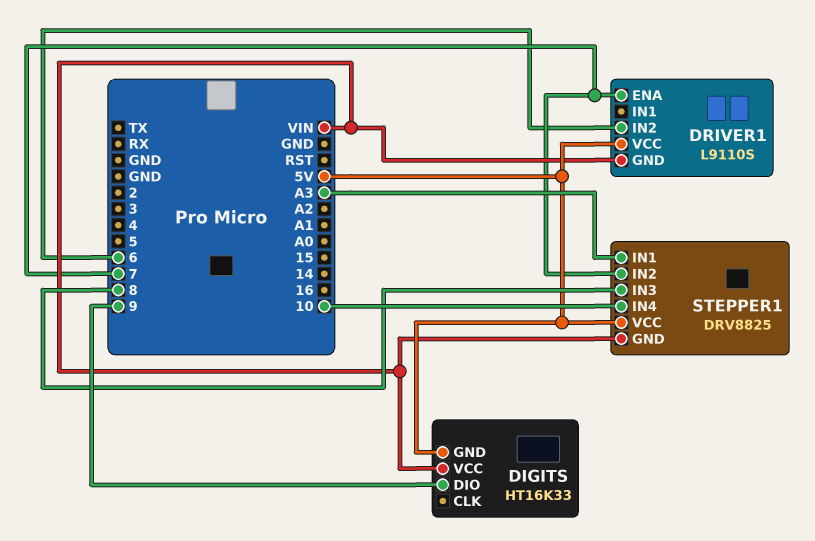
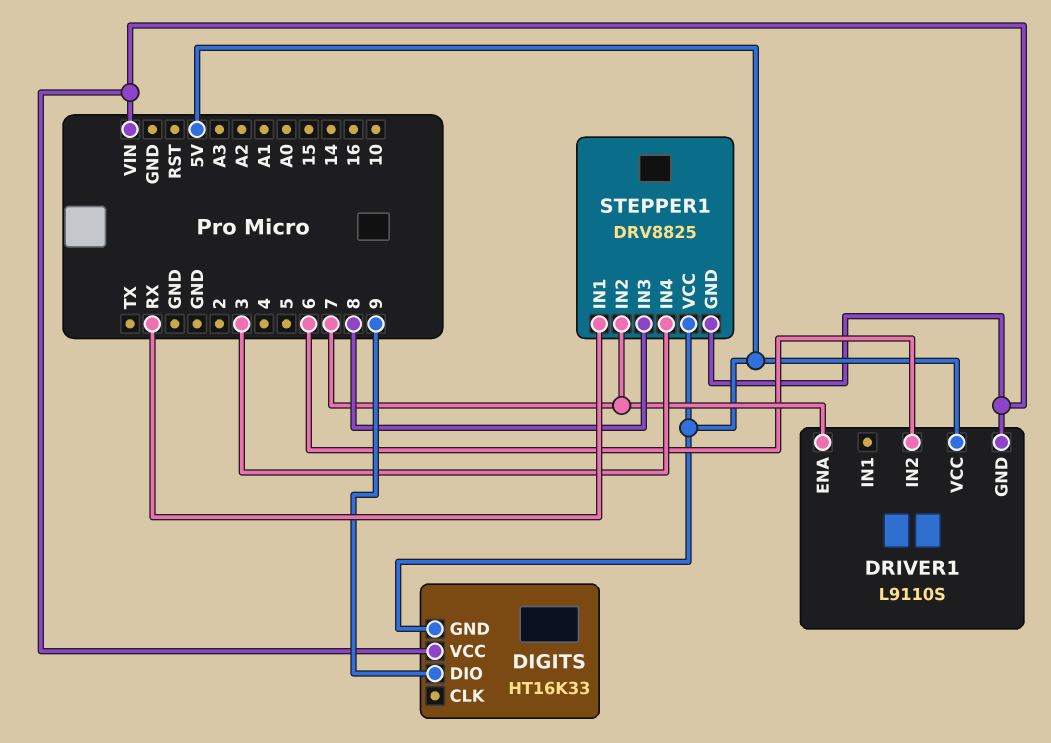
STEPPER1 pin IN1: A3 -> RX
STEPPER1 pin IN4: 10 -> 3

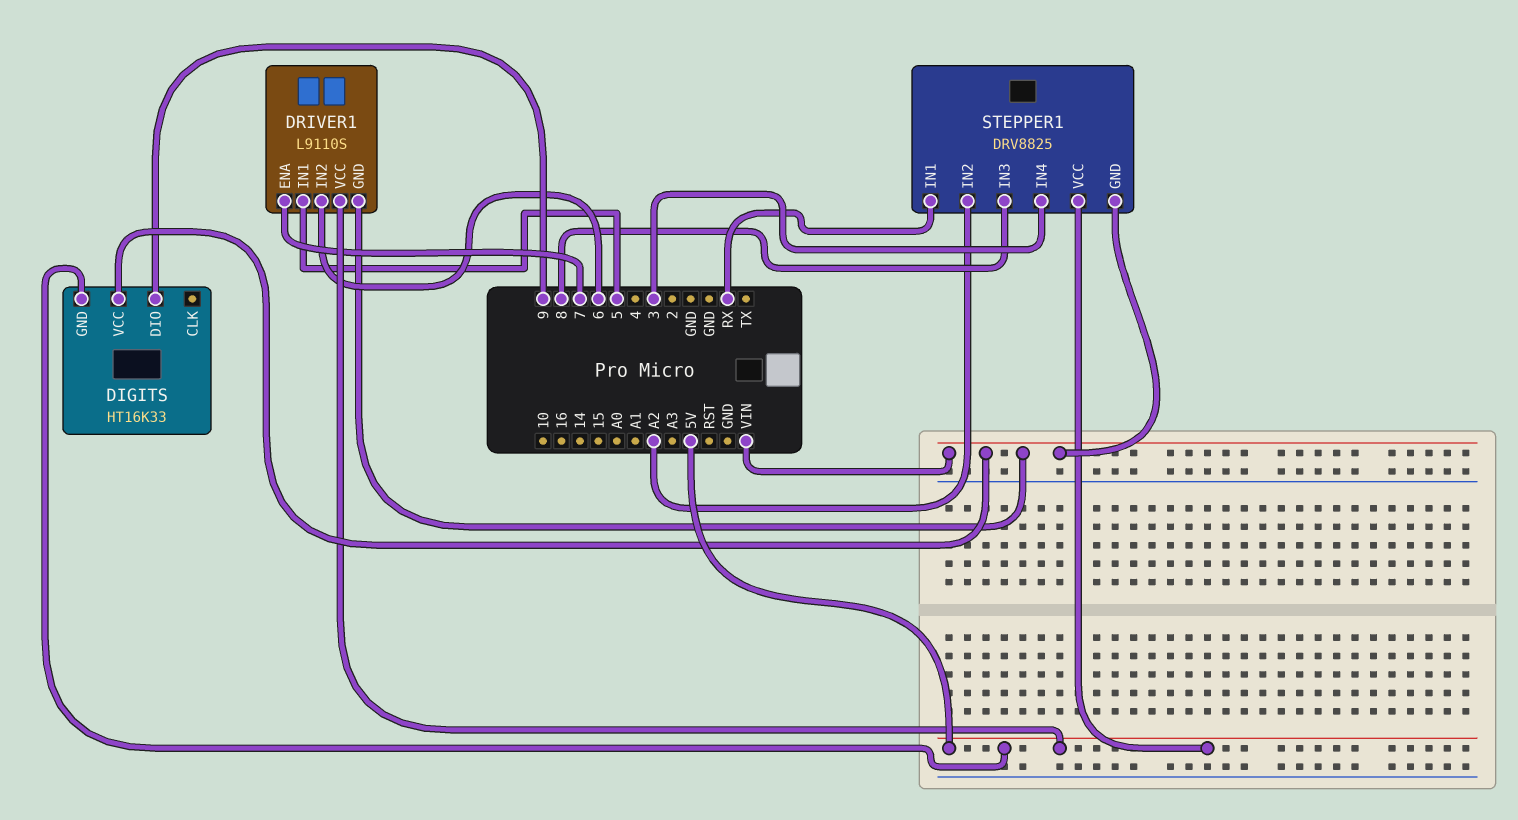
DRIVER1 pin IN1: none -> 5
STEPPER1 pin IN2: 7 -> A2

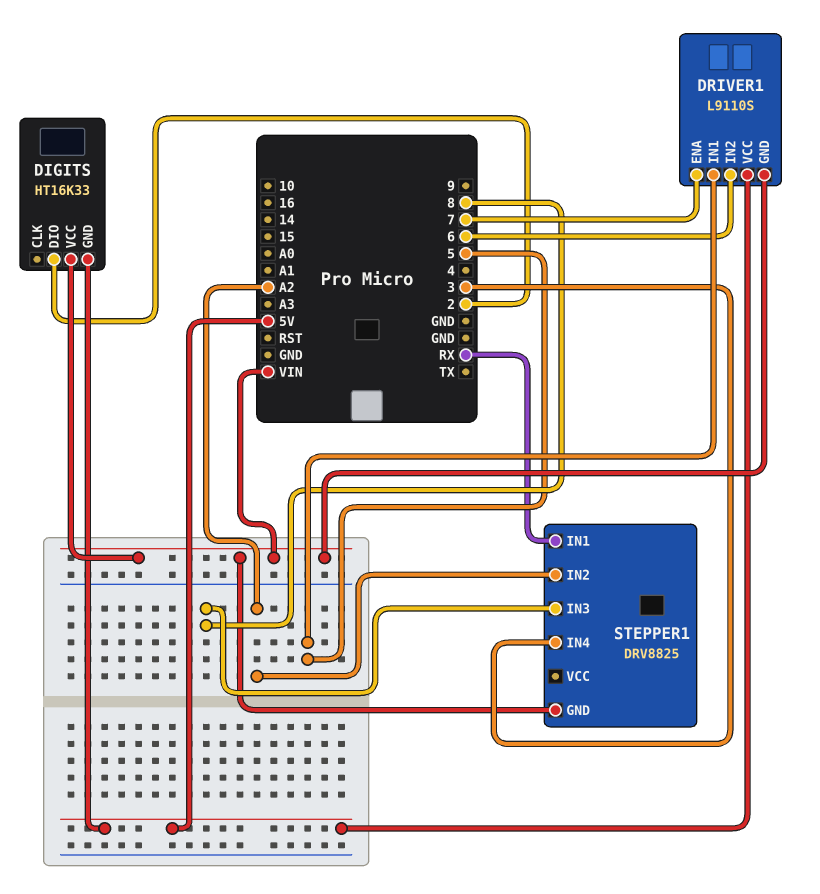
DIGITS pin DIO: 9 -> 2
STEPPER1 pin VCC: 5V -> none

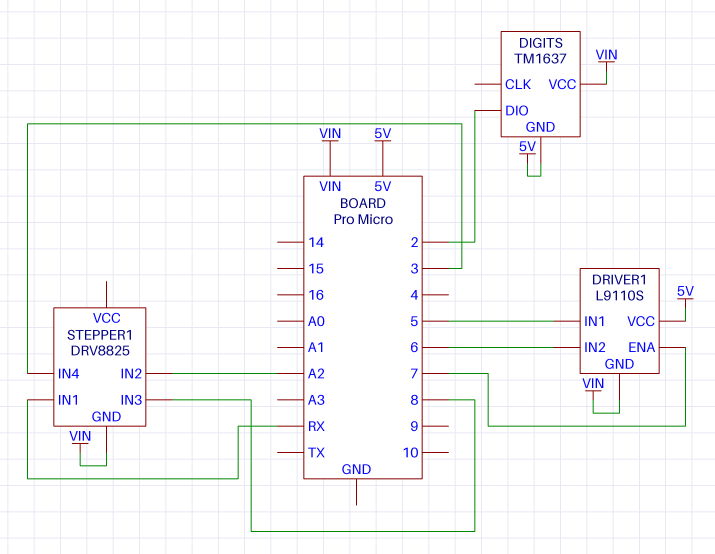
DIGITS: HT16K33 -> TM1637

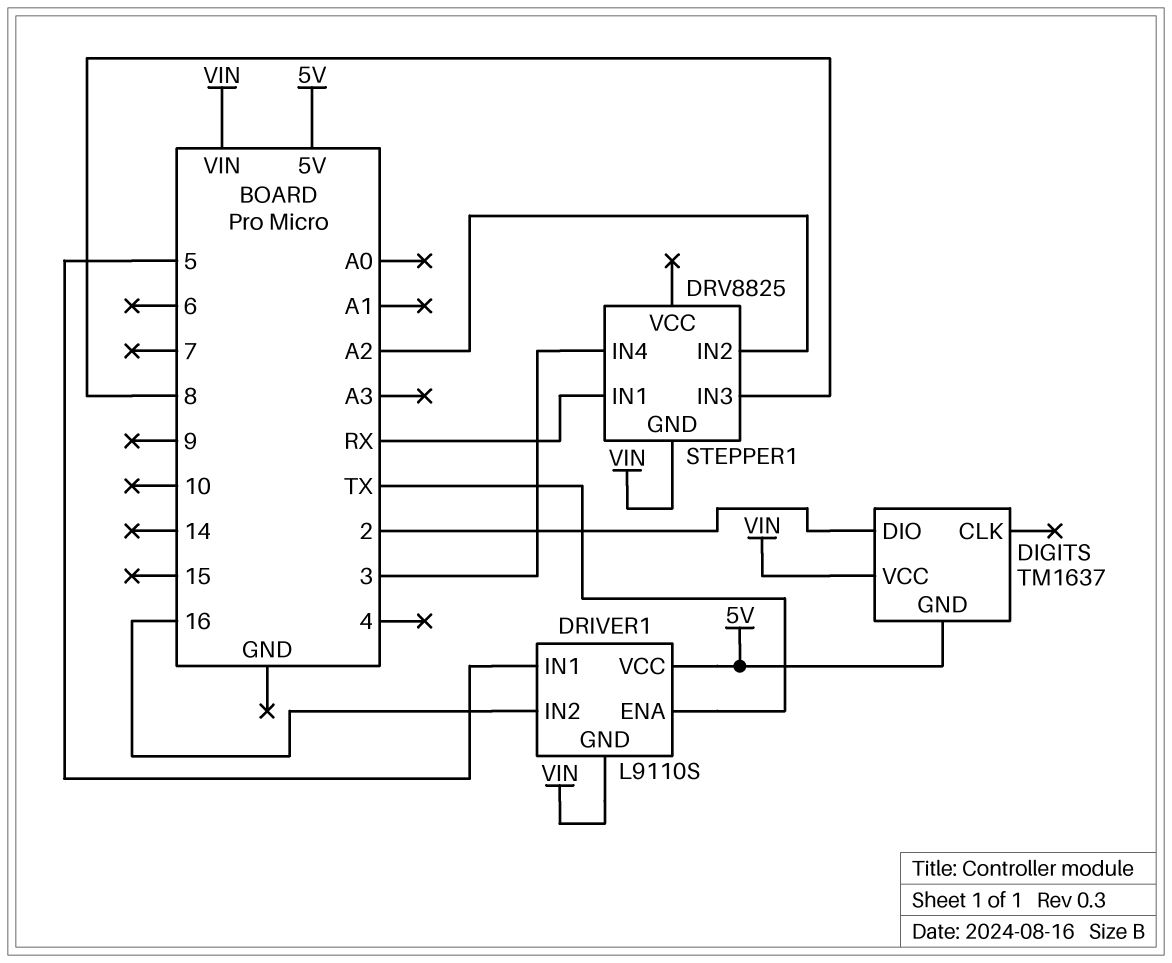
DRIVER1 pin ENA: 7 -> TX
DRIVER1 pin IN2: 6 -> 16

